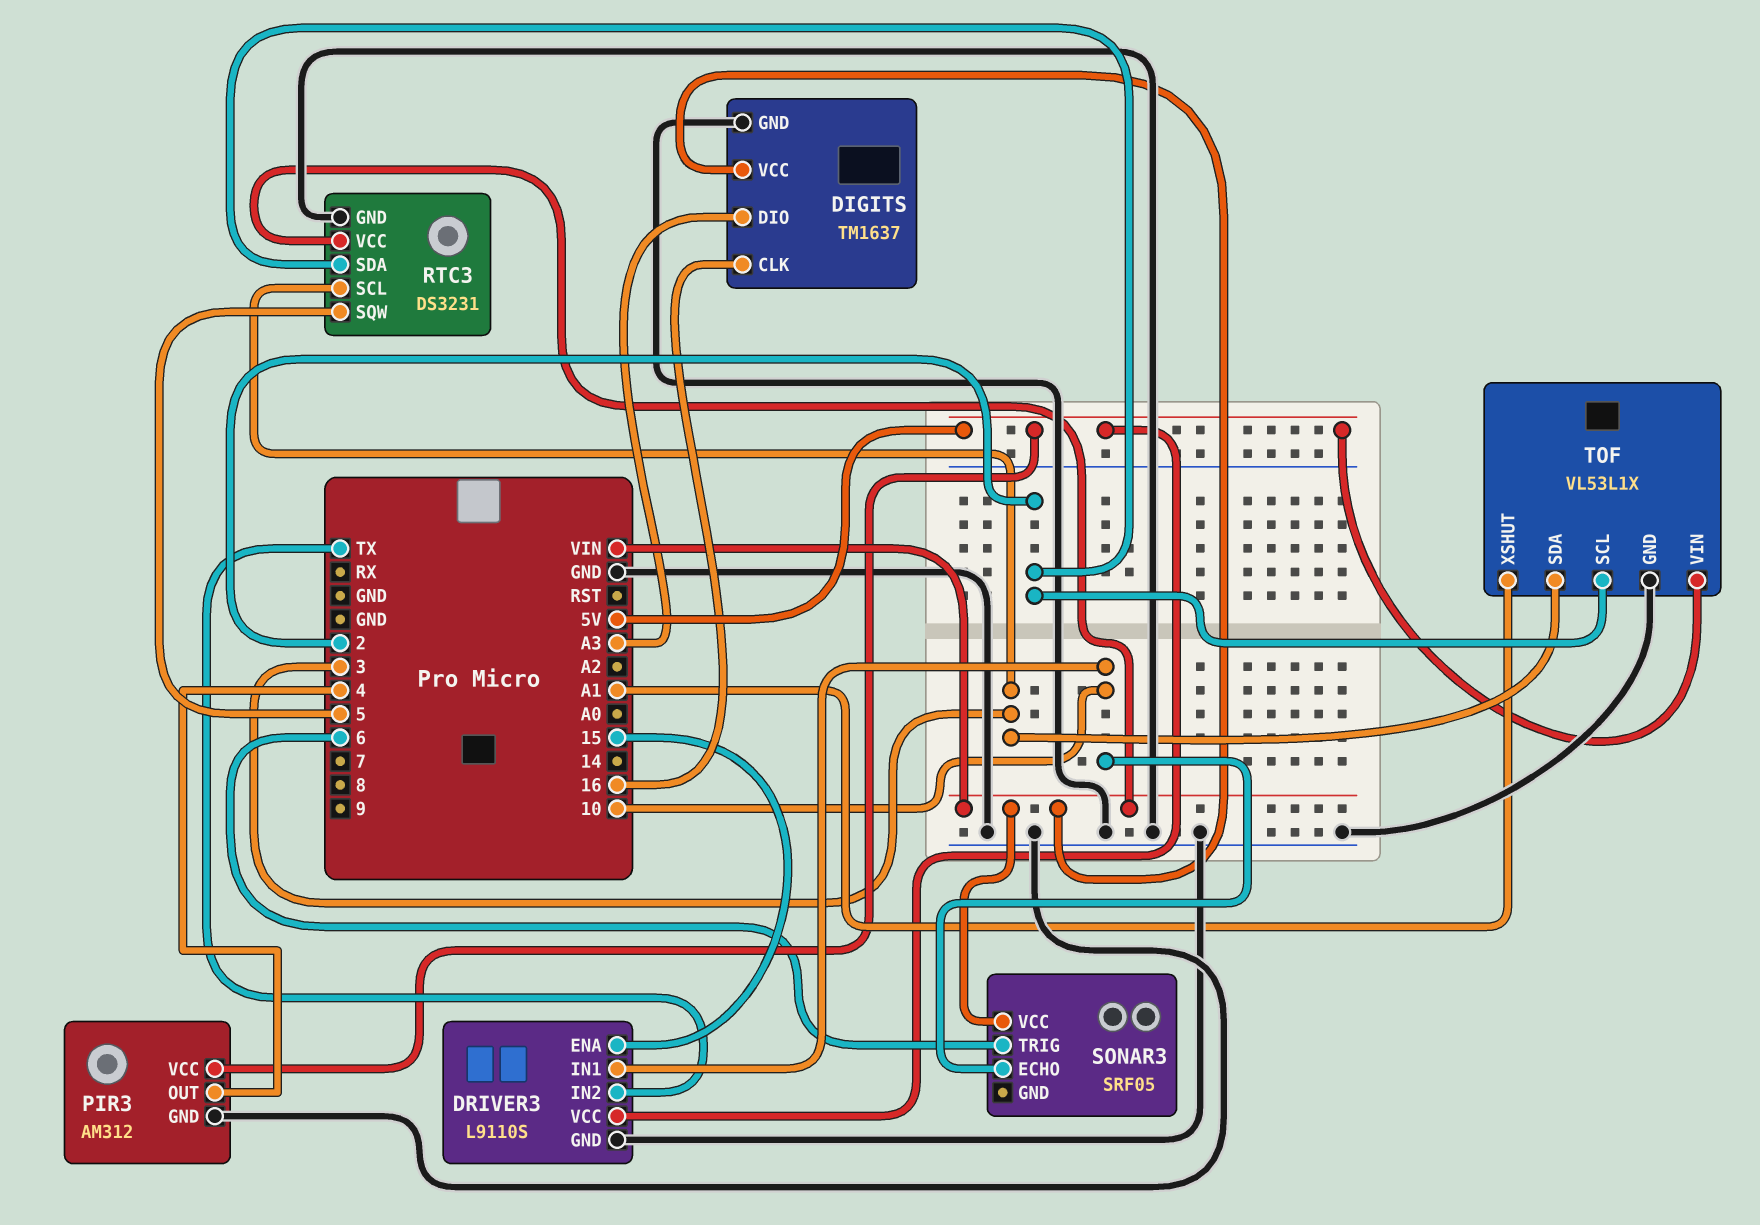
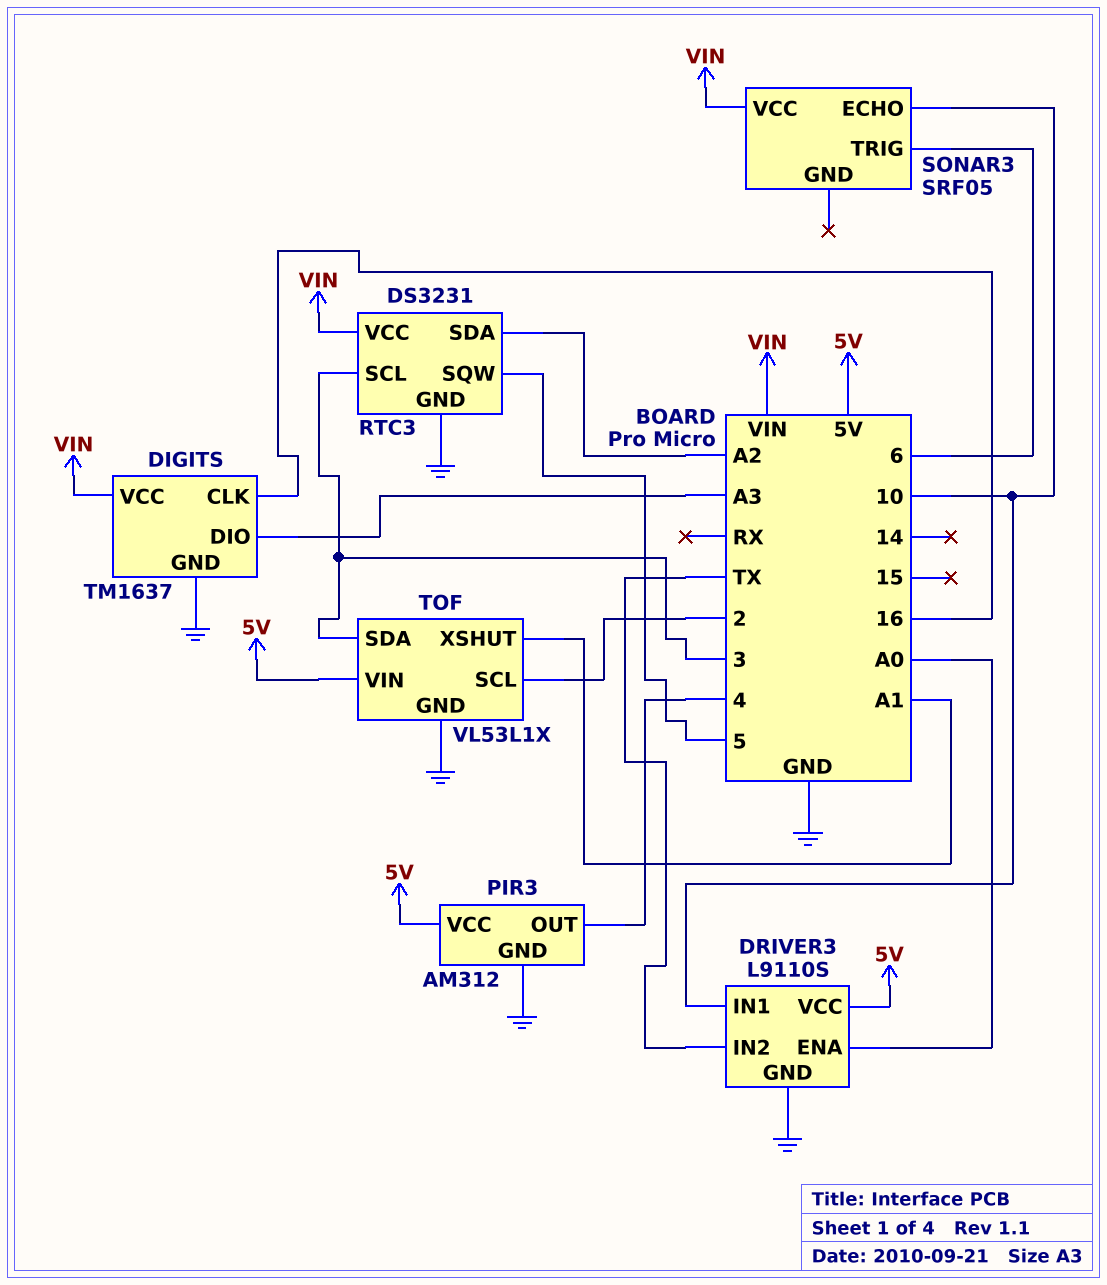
DRIVER3 pin ENA: 15 -> A0
RTC3 pin SDA: 2 -> A2

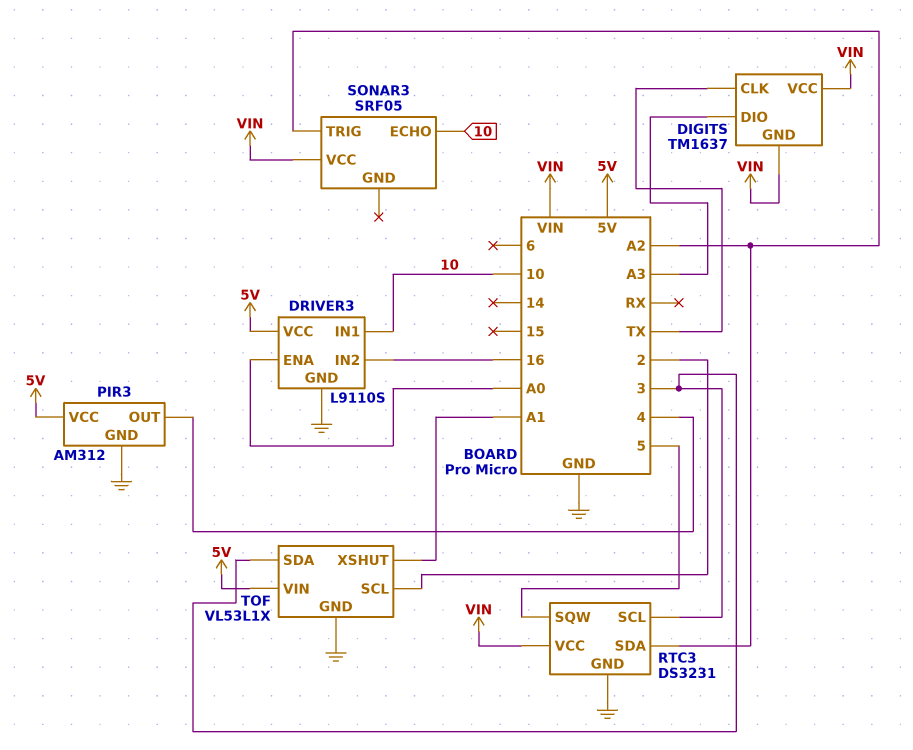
DIGITS pin CLK: 16 -> TX
DIGITS pin GND: GND -> VIN
DRIVER3 pin IN2: TX -> 16
SONAR3 pin TRIG: 6 -> A2

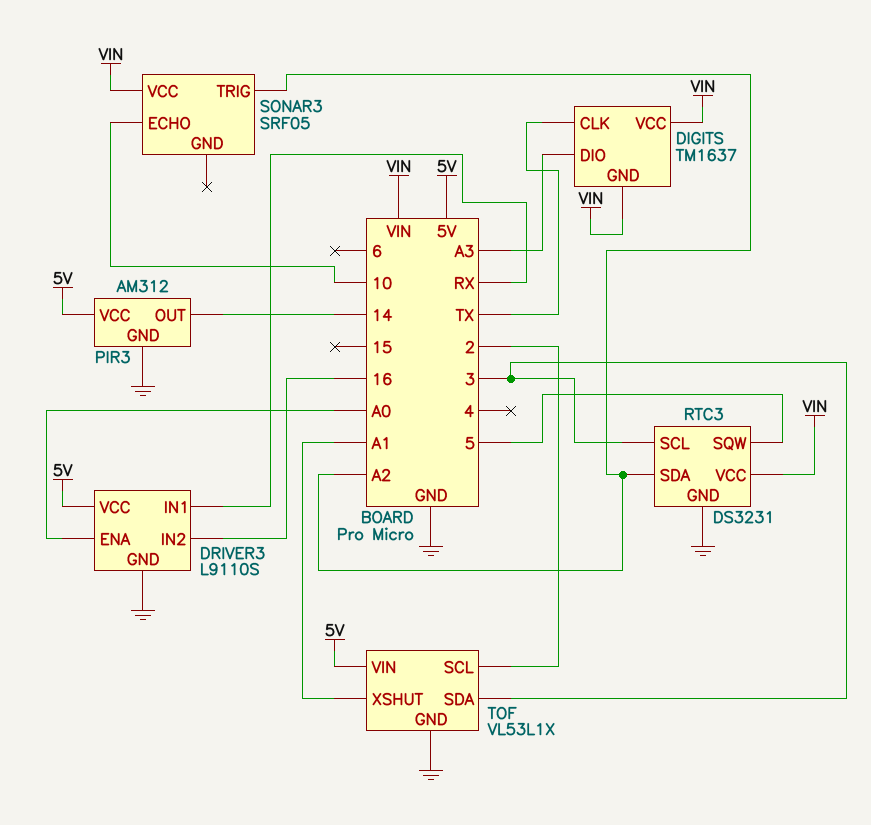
DRIVER3 pin IN1: 10 -> RX
PIR3 pin OUT: 4 -> 14

